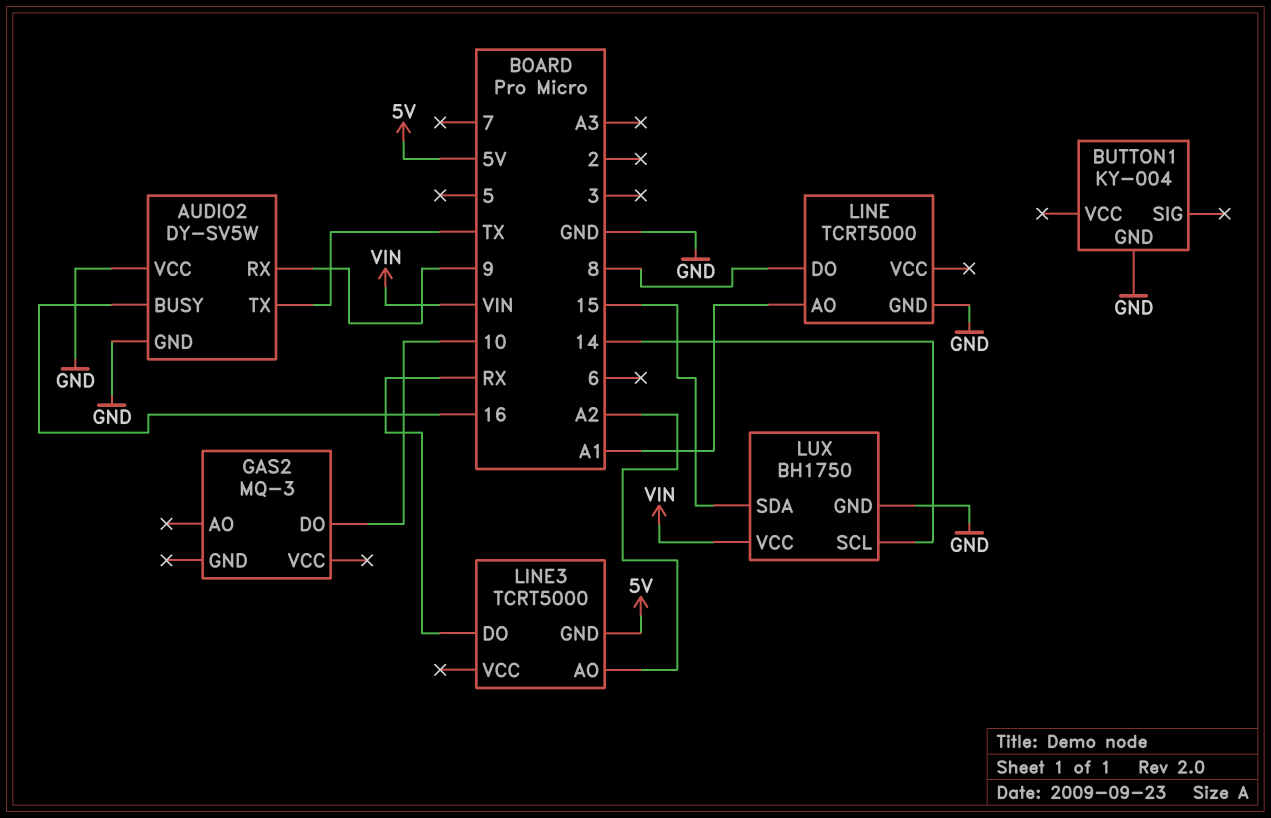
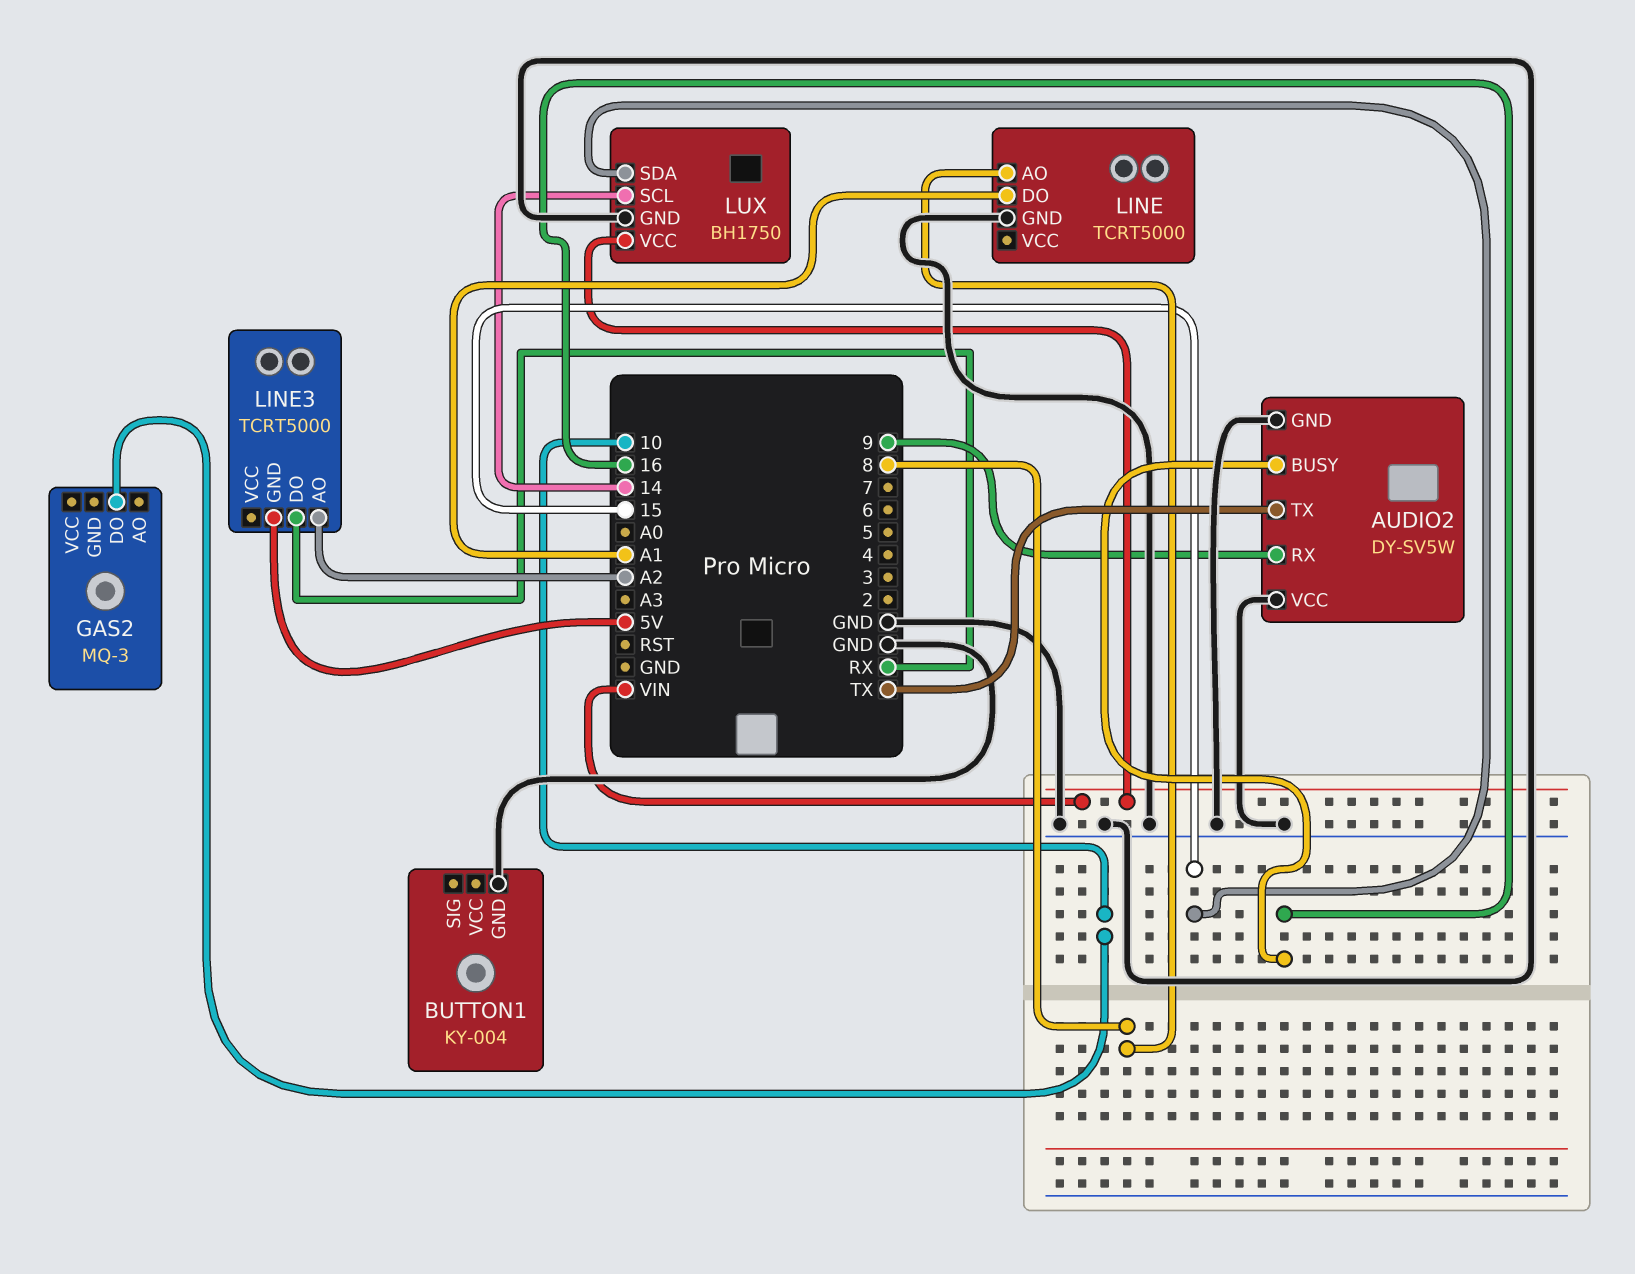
LINE pin AO: A1 -> 8
LINE pin DO: 8 -> A1

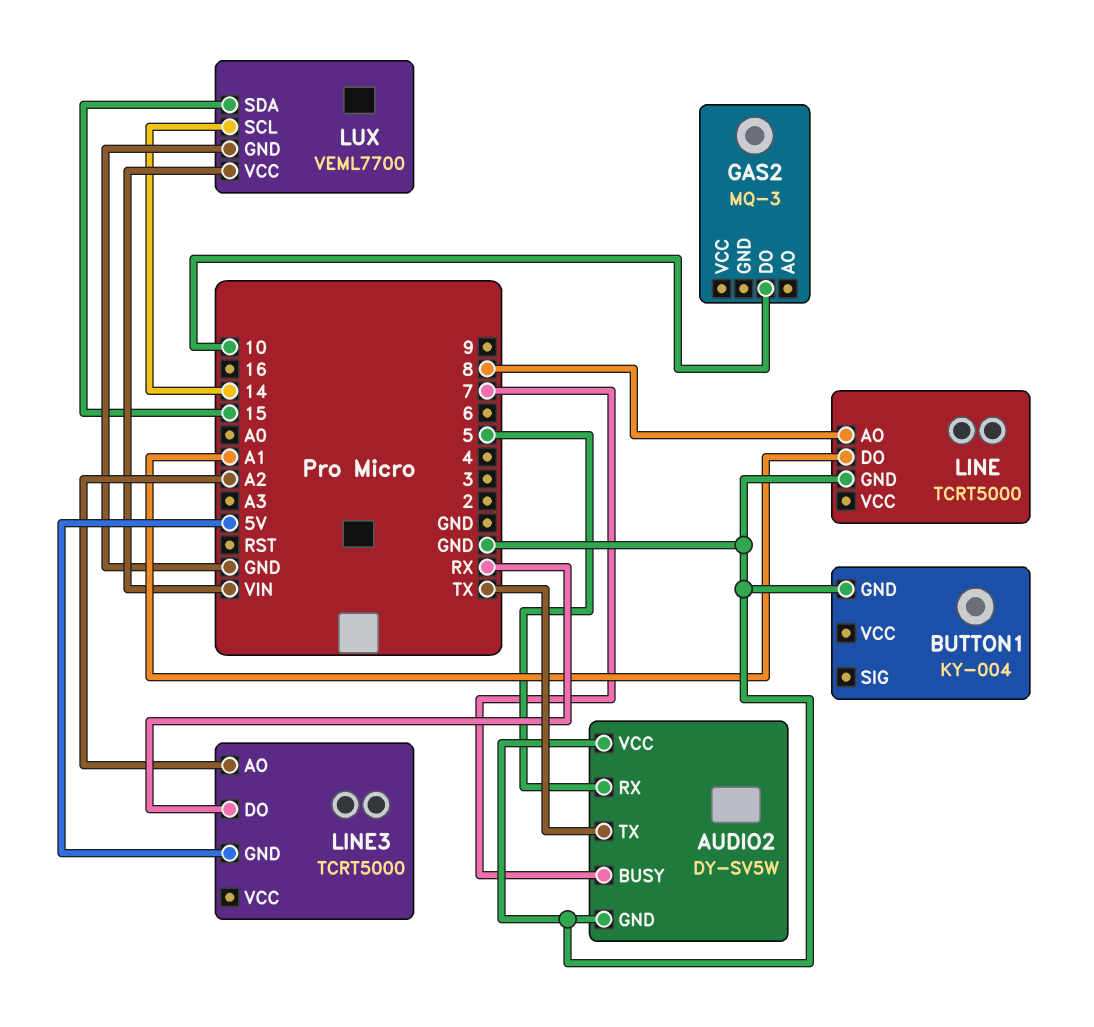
AUDIO2 pin BUSY: 16 -> 7
AUDIO2 pin RX: 9 -> 5
LUX: BH1750 -> VEML7700

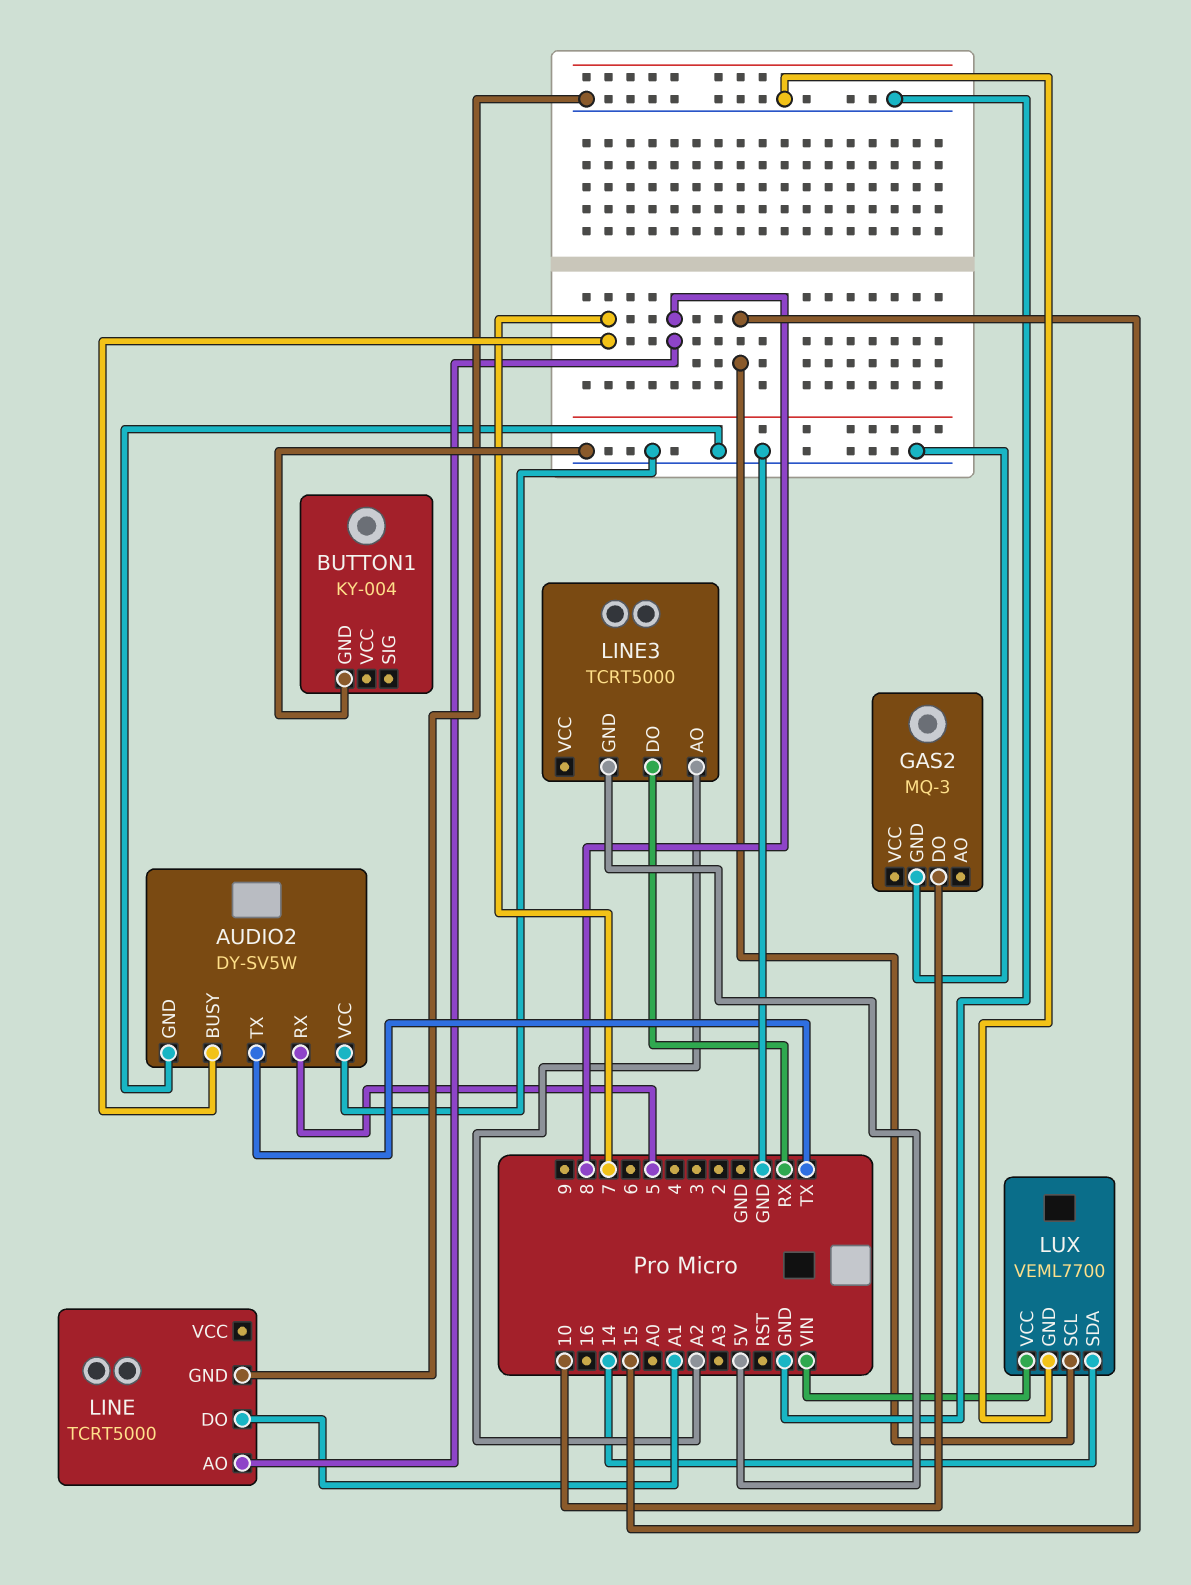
GAS2 pin GND: none -> GND
LUX pin SCL: 14 -> 15
LUX pin SDA: 15 -> 14

